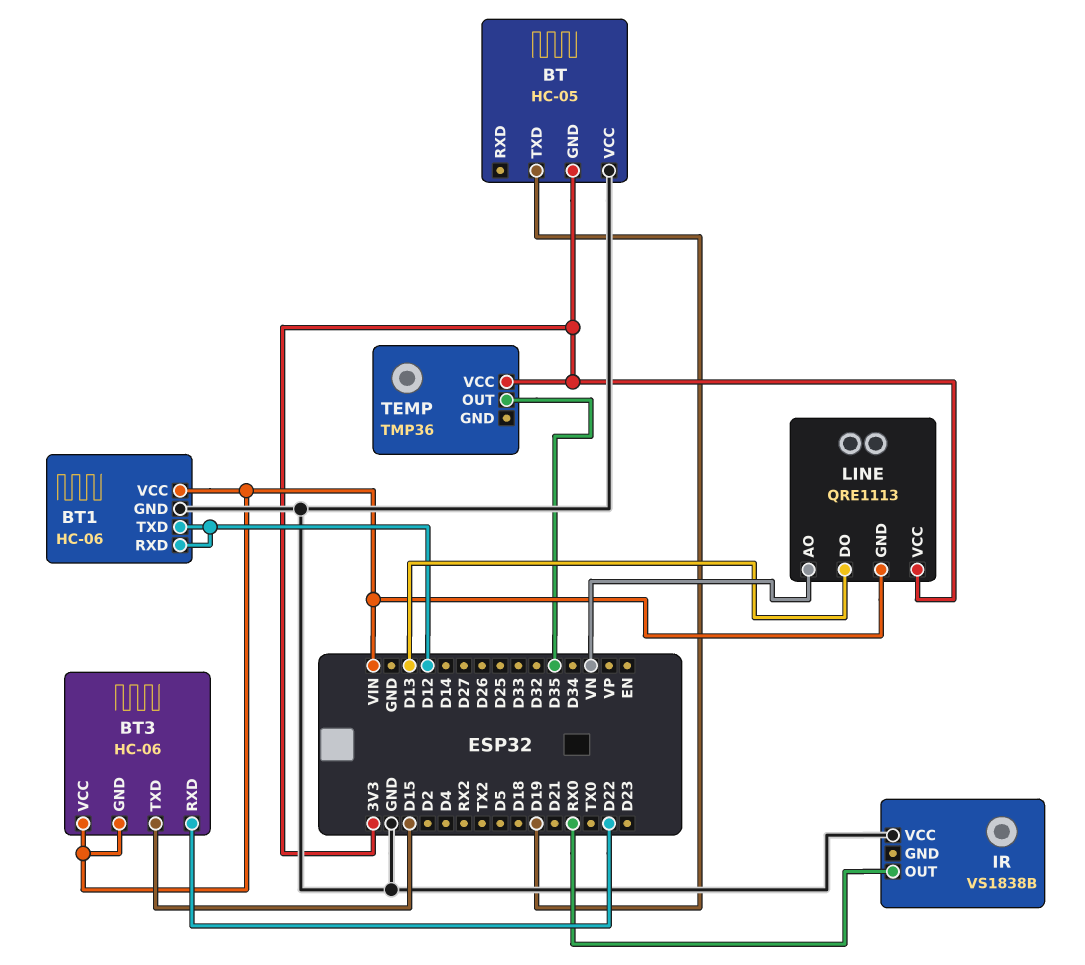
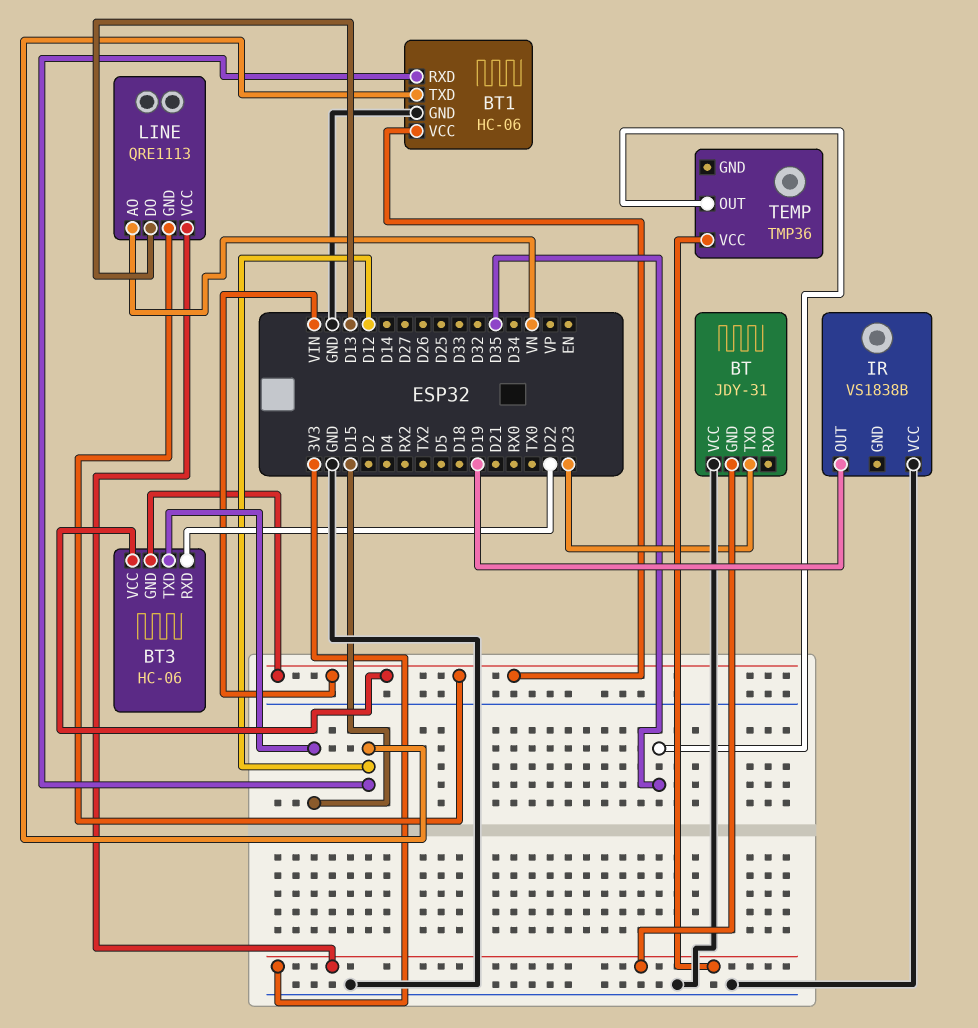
BT: HC-05 -> JDY-31
BT pin TXD: D19 -> D23
IR pin OUT: RX0 -> D19

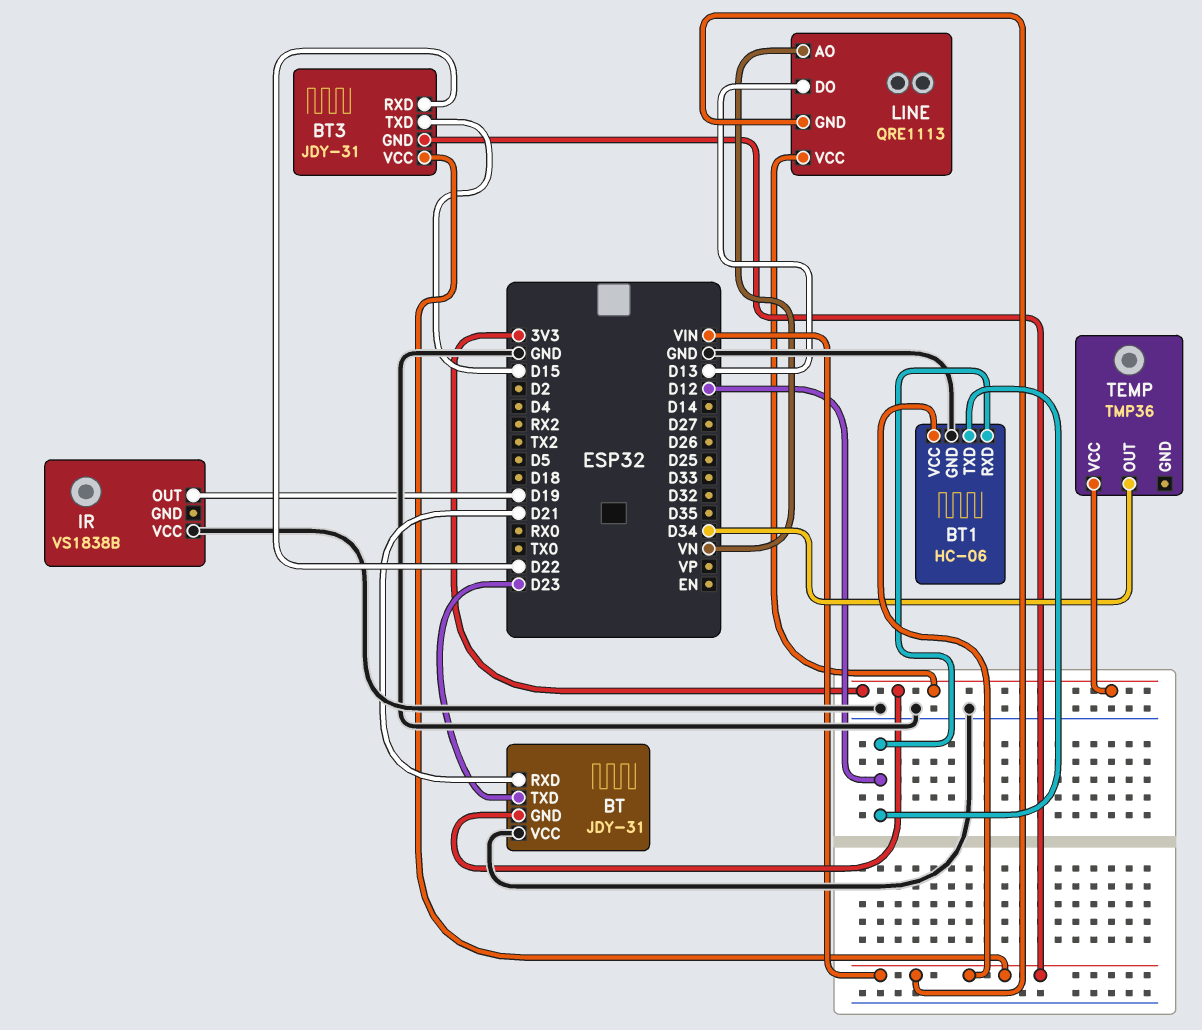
BT pin RXD: none -> D21
BT3: HC-06 -> JDY-31
TEMP pin OUT: D35 -> D34

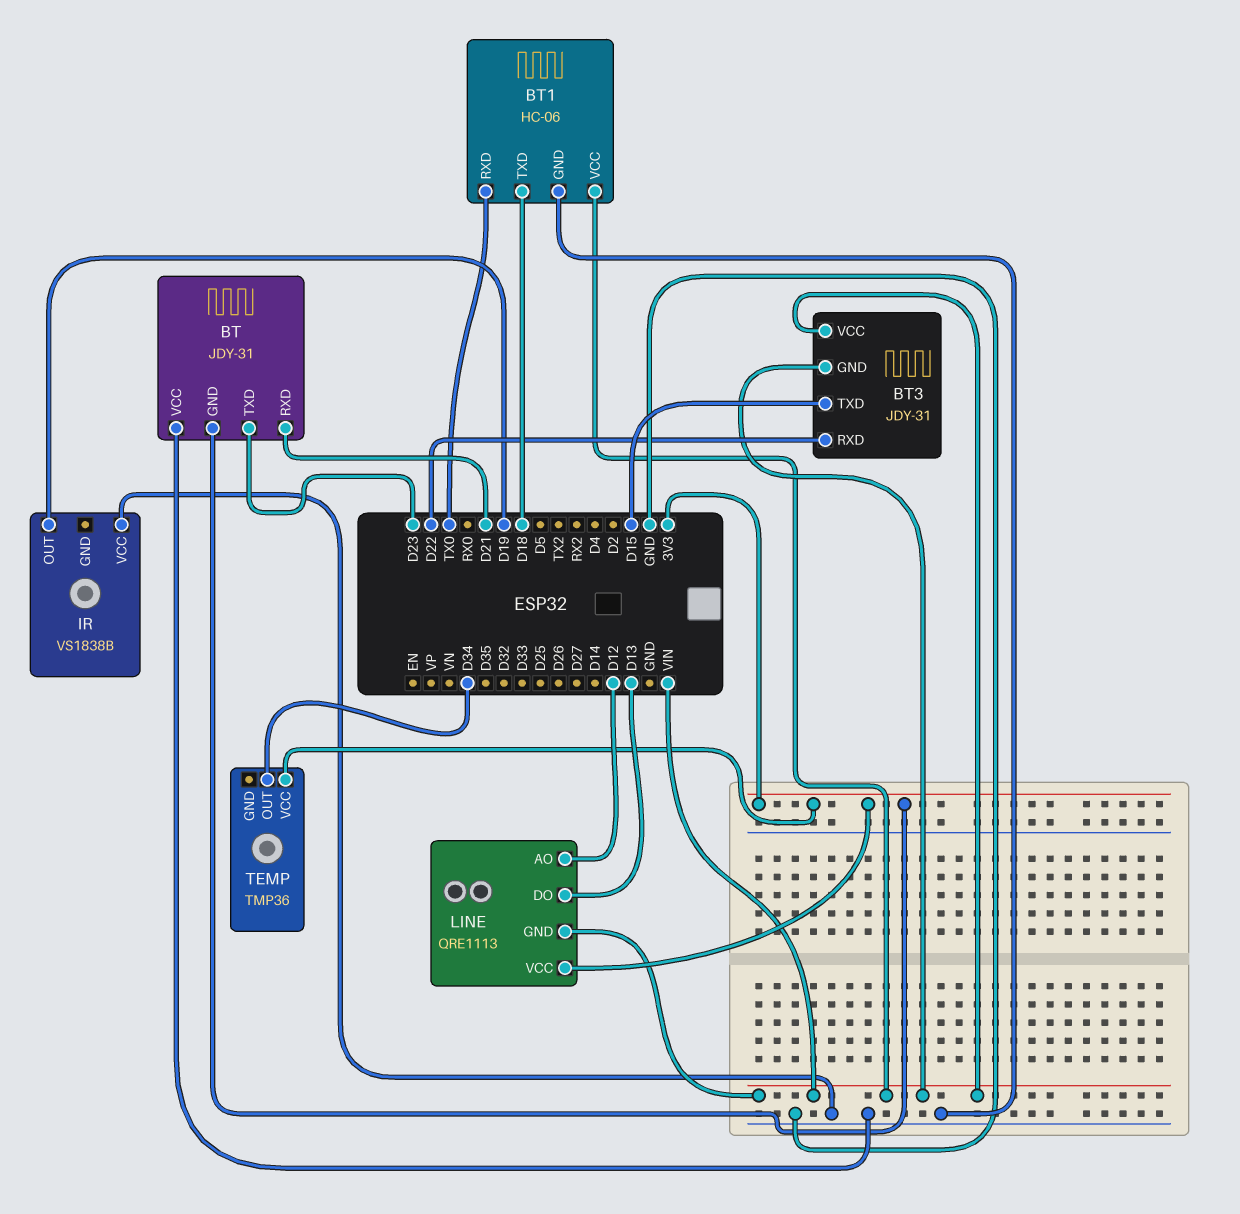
BT1 pin RXD: D12 -> TX0
BT1 pin TXD: D12 -> D18
LINE pin AO: VN -> D12

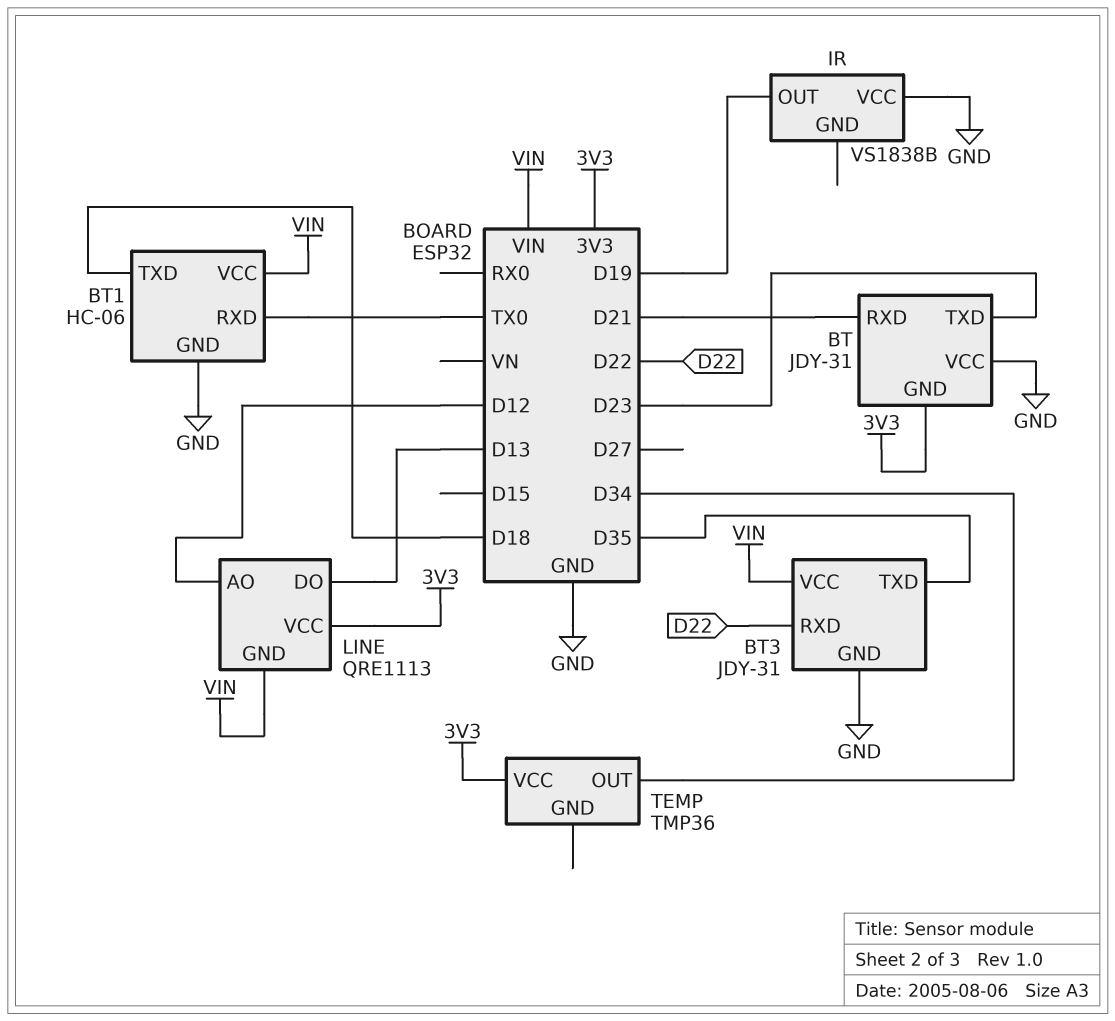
BT3 pin GND: VIN -> GND
BT3 pin TXD: D15 -> D35

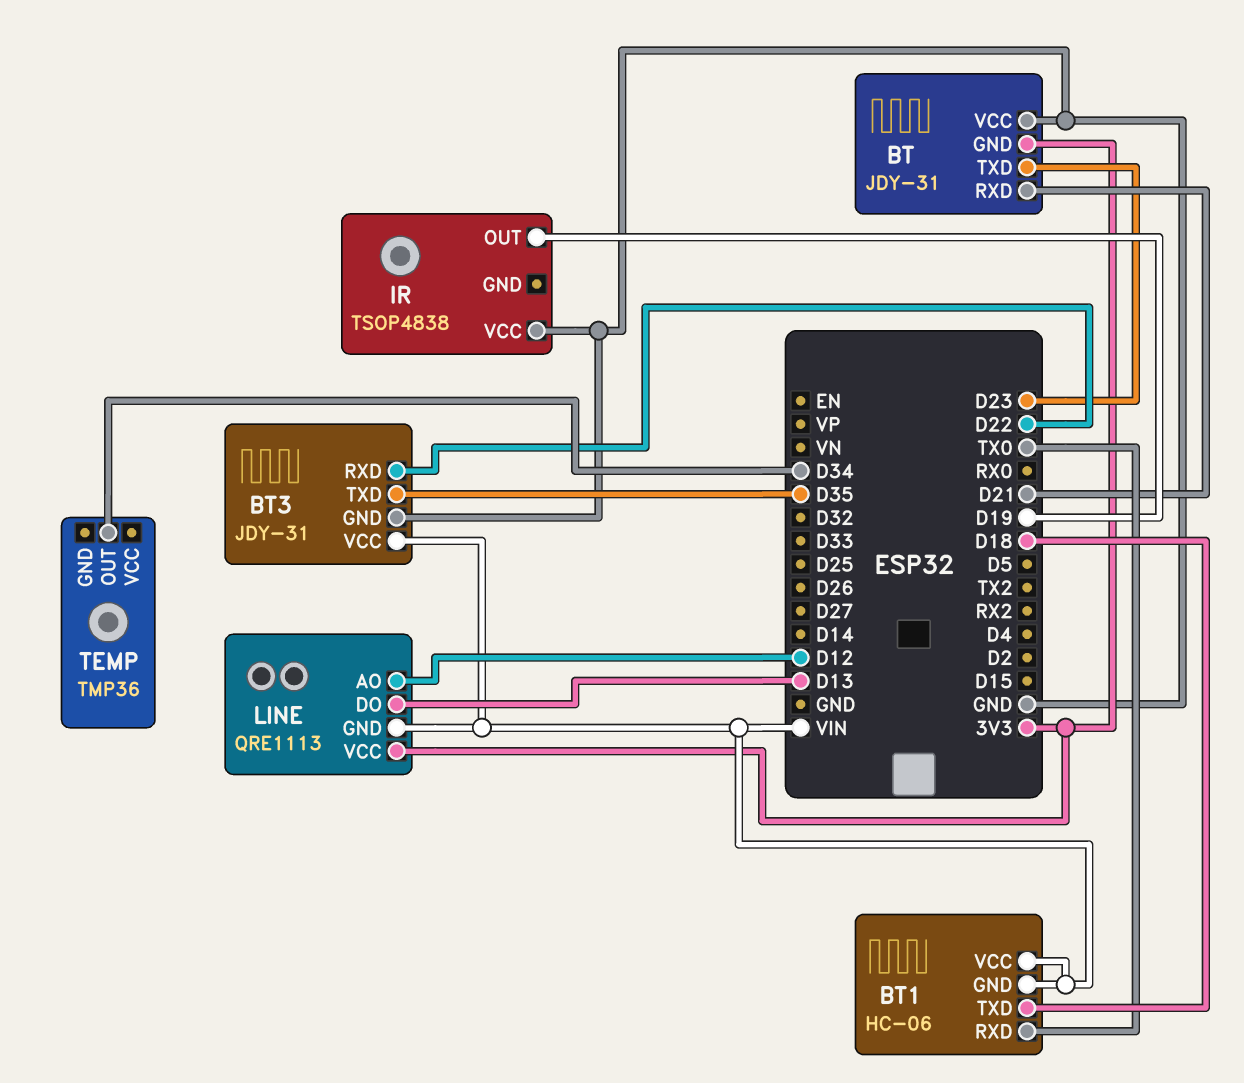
BT1 pin GND: GND -> VIN
IR: VS1838B -> TSOP4838
TEMP pin VCC: 3V3 -> none

